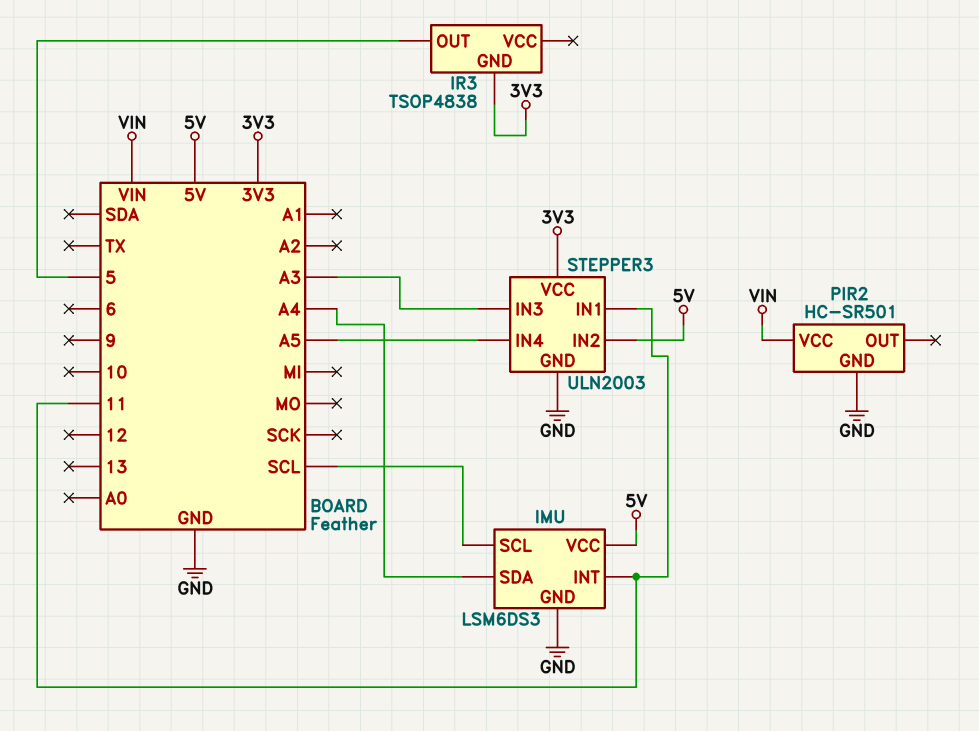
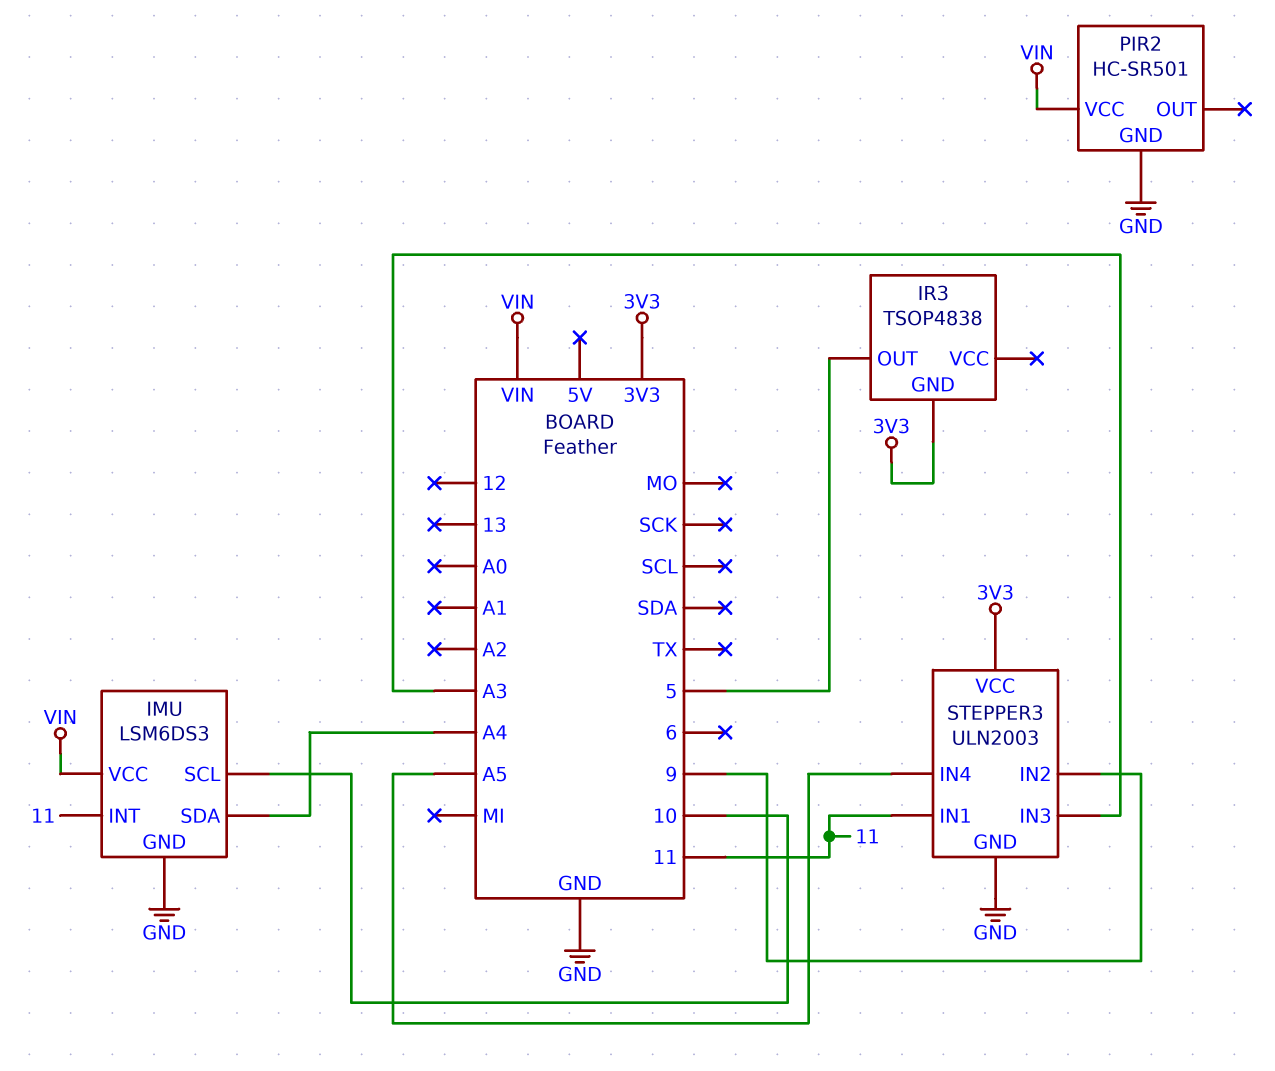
IMU pin SCL: SCL -> 10
IMU pin VCC: 5V -> VIN
STEPPER3 pin IN2: 5V -> 9

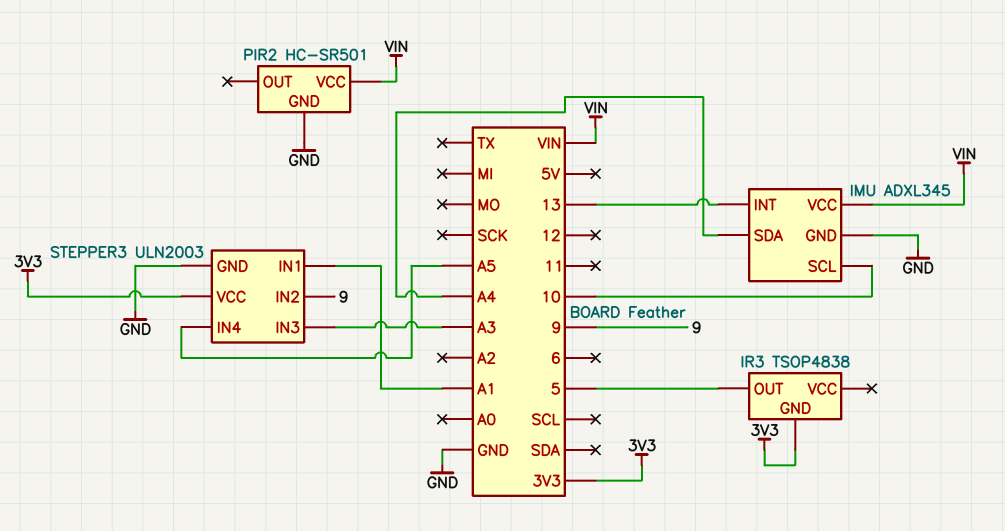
IMU: LSM6DS3 -> ADXL345
IMU pin INT: 11 -> 13
STEPPER3 pin IN1: 11 -> A1

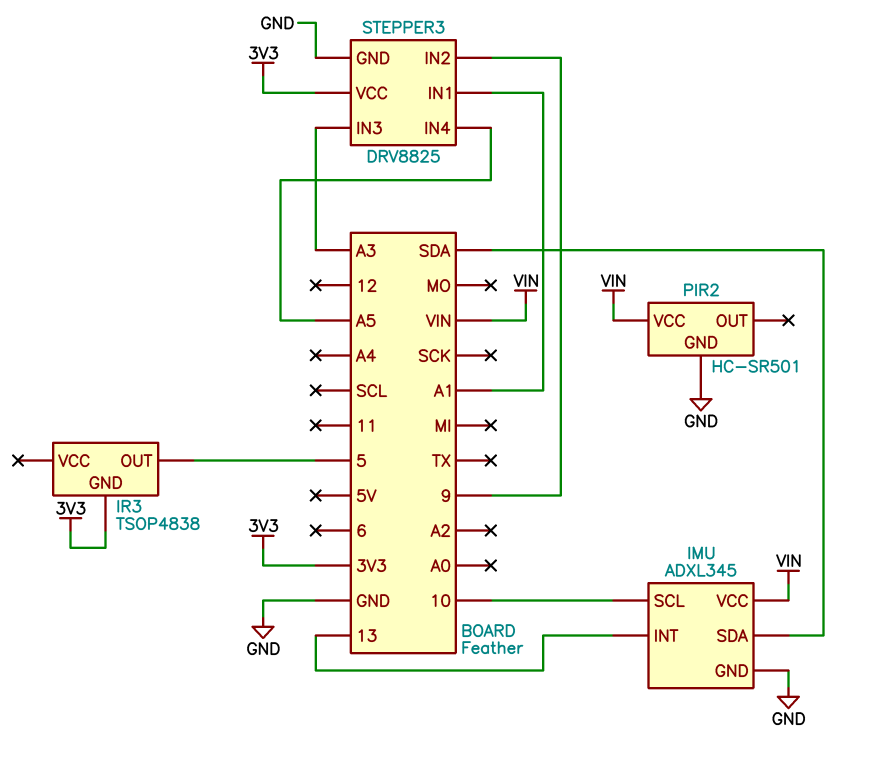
IMU pin SDA: A4 -> SDA
STEPPER3: ULN2003 -> DRV8825

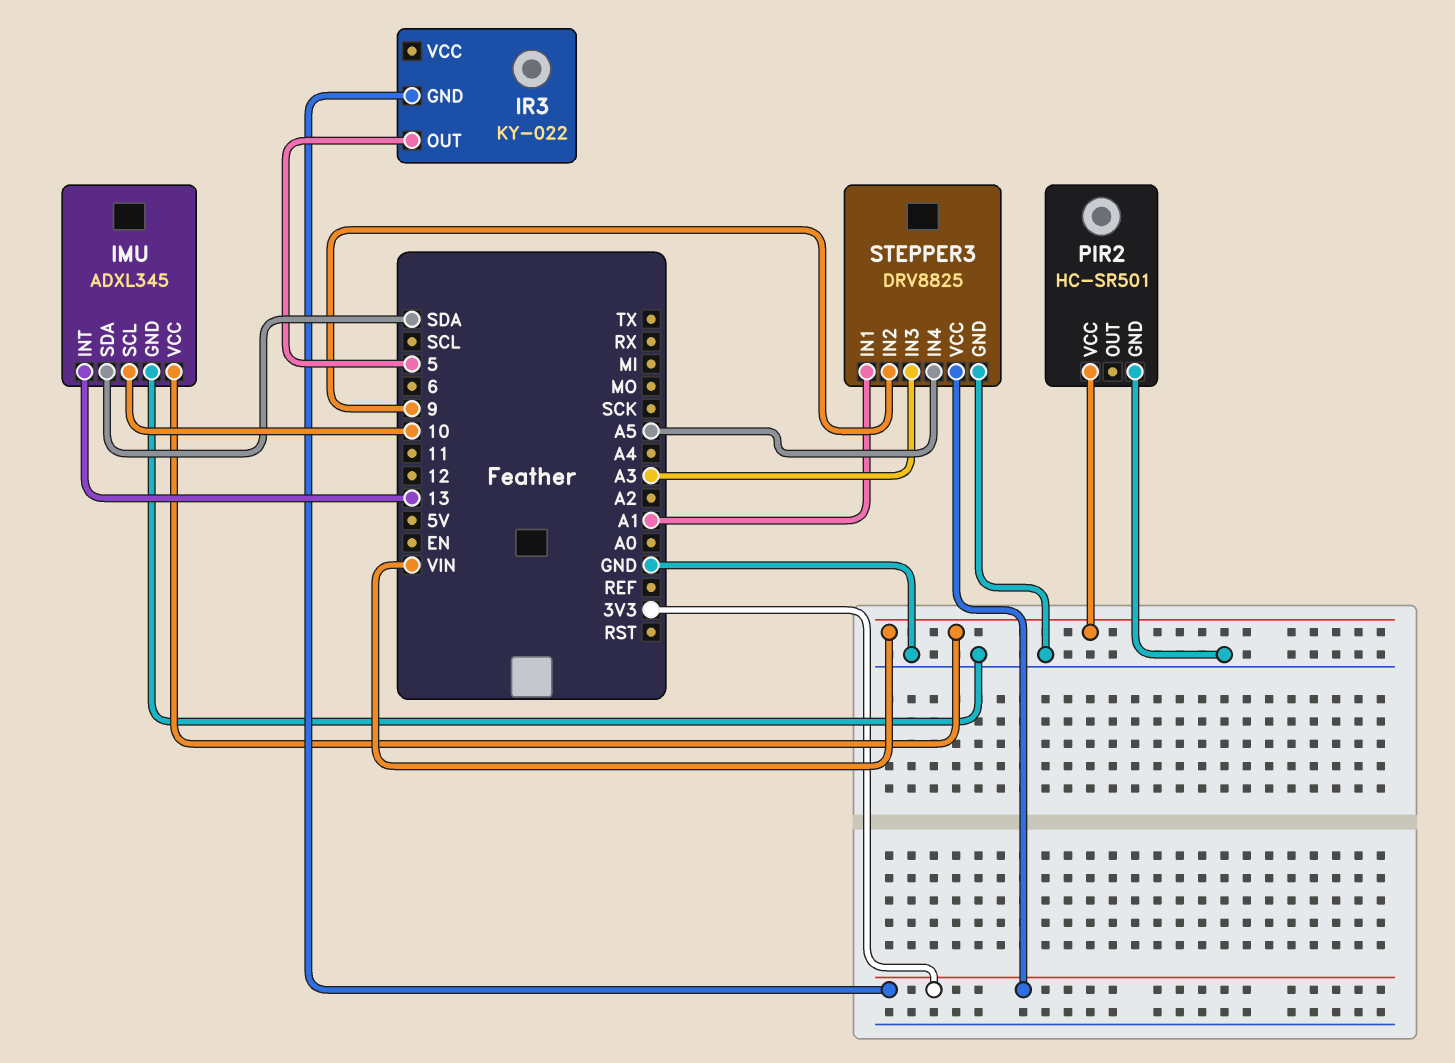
IR3: TSOP4838 -> KY-022

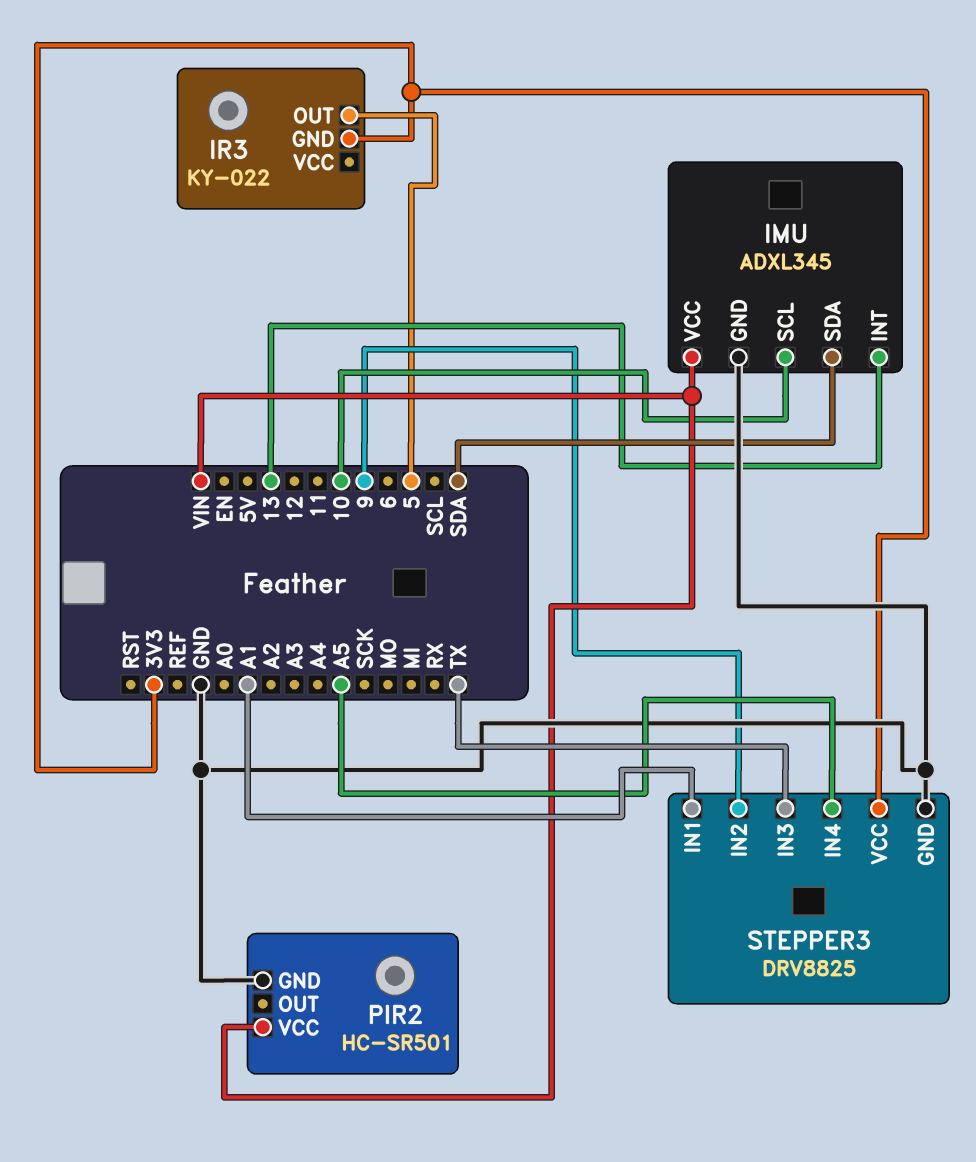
STEPPER3 pin IN3: A3 -> TX

